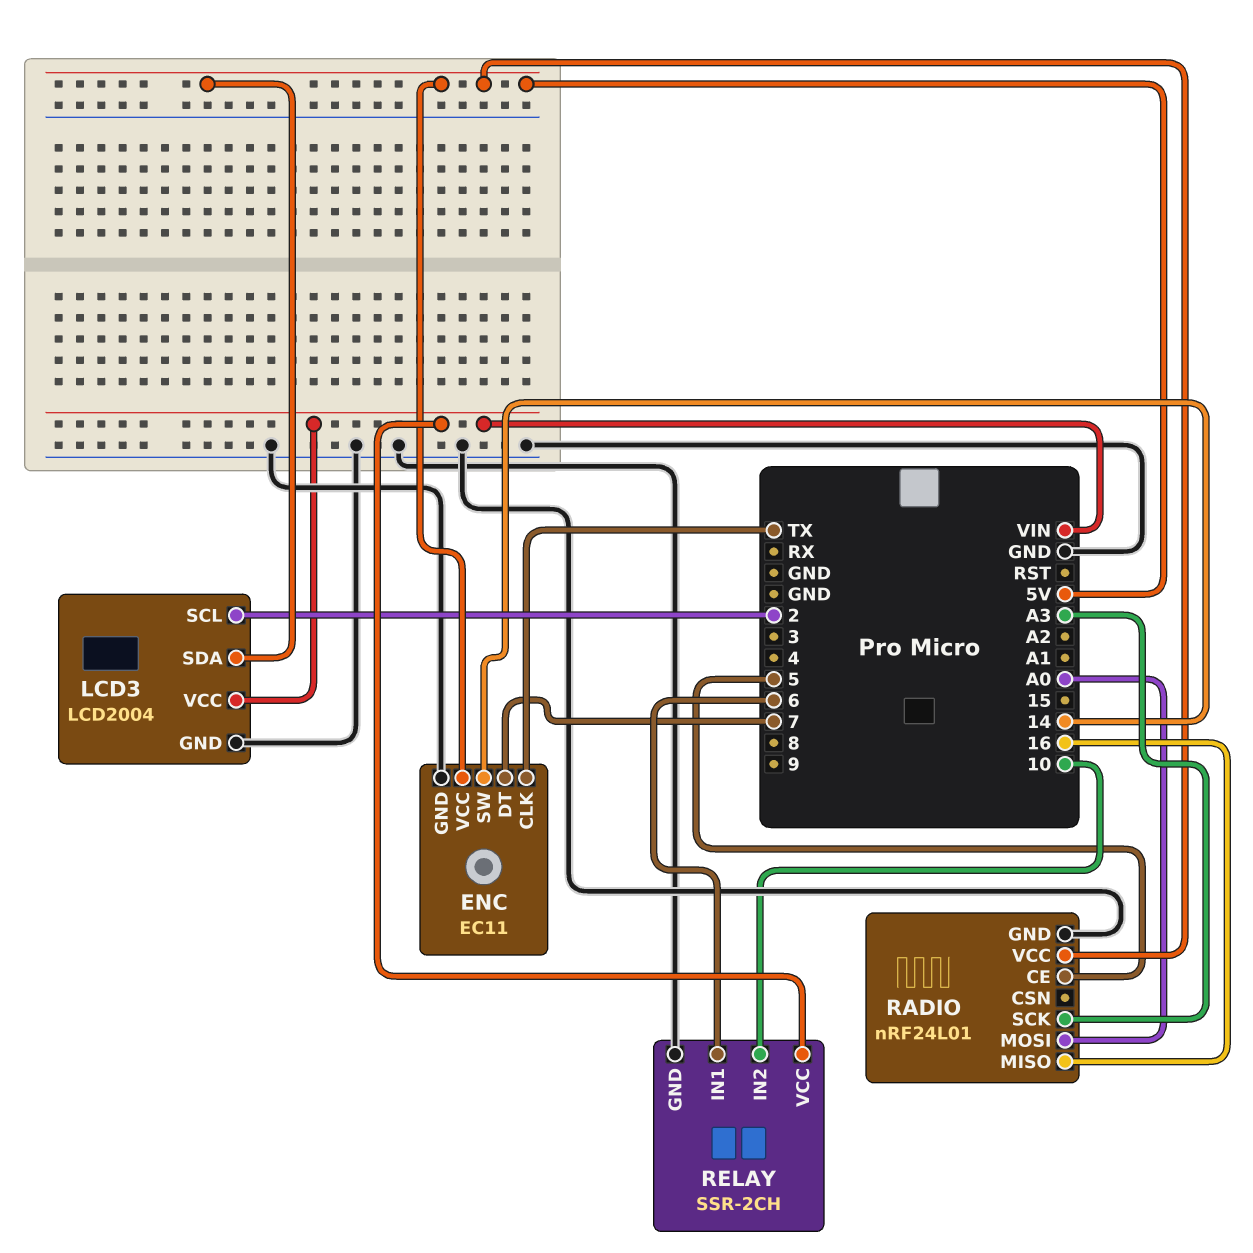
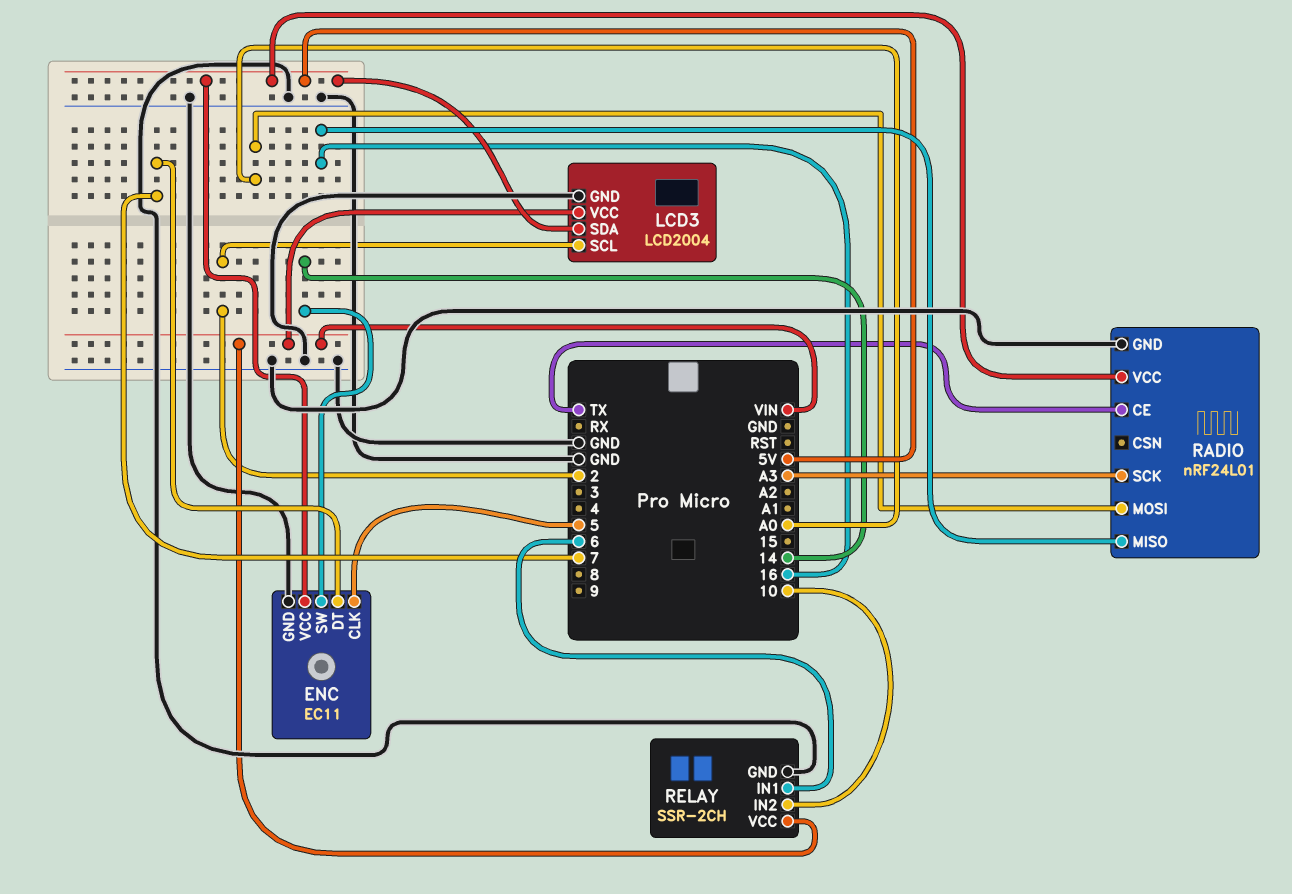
ENC pin CLK: TX -> 5
RADIO pin CE: 5 -> TX

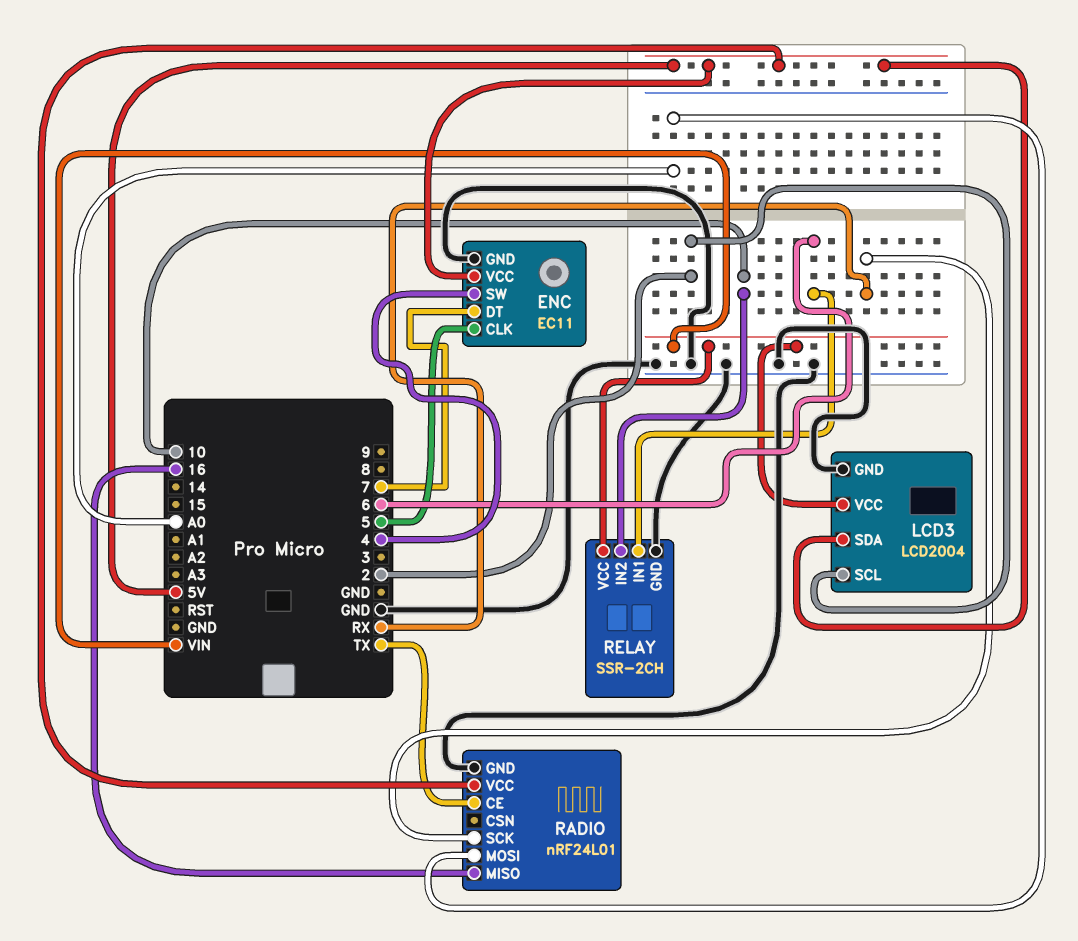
ENC pin SW: 14 -> 4
RADIO pin SCK: A3 -> RX

